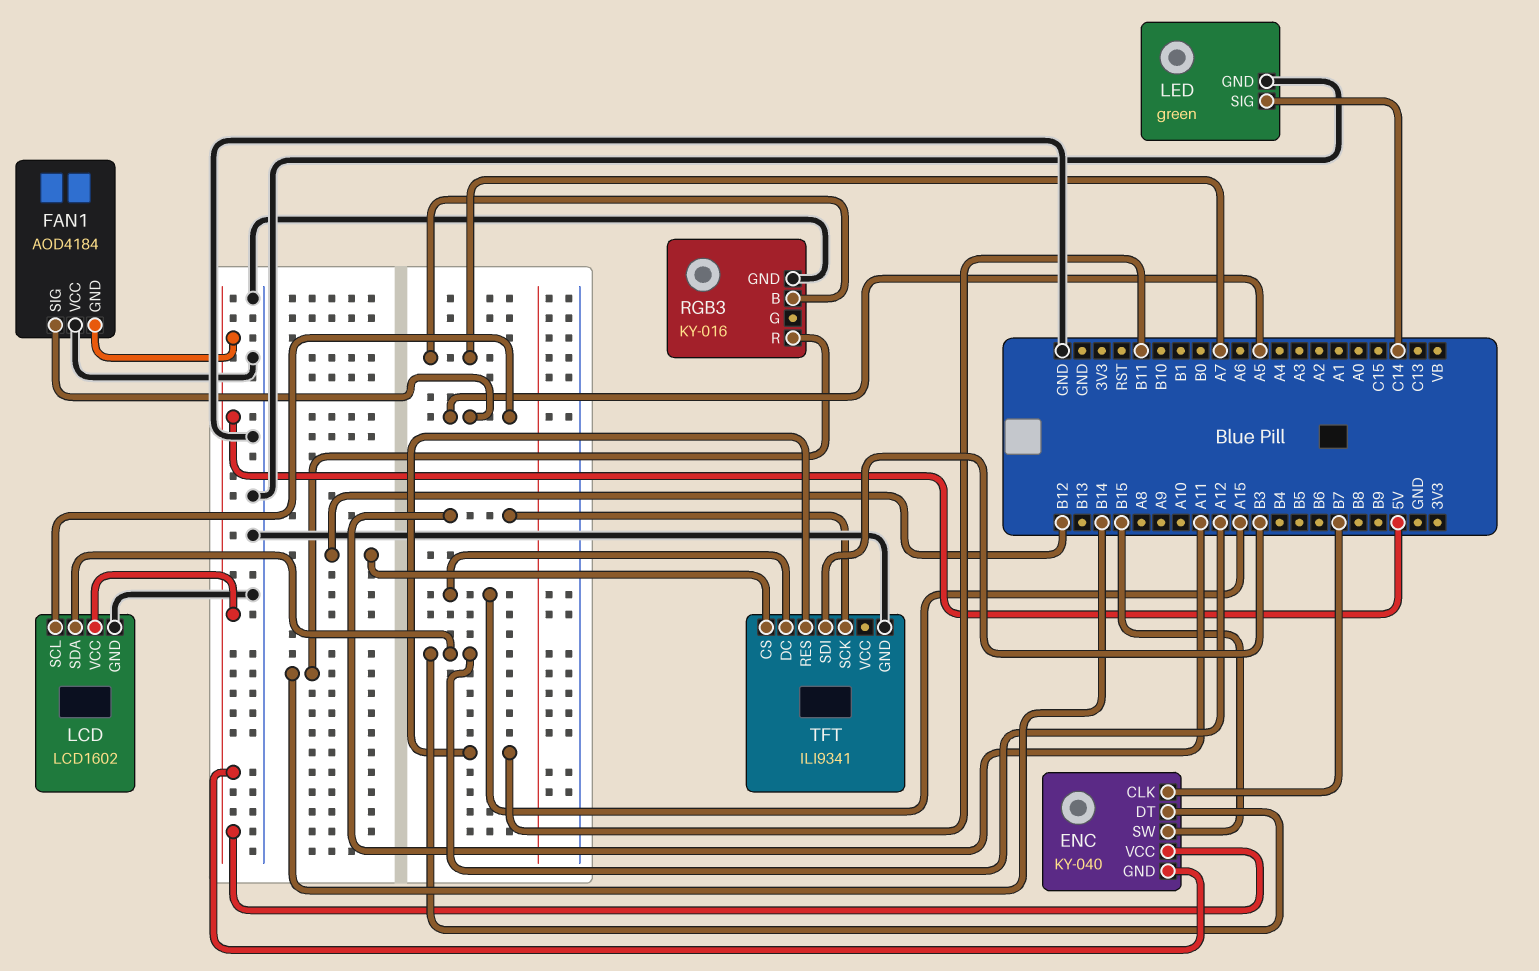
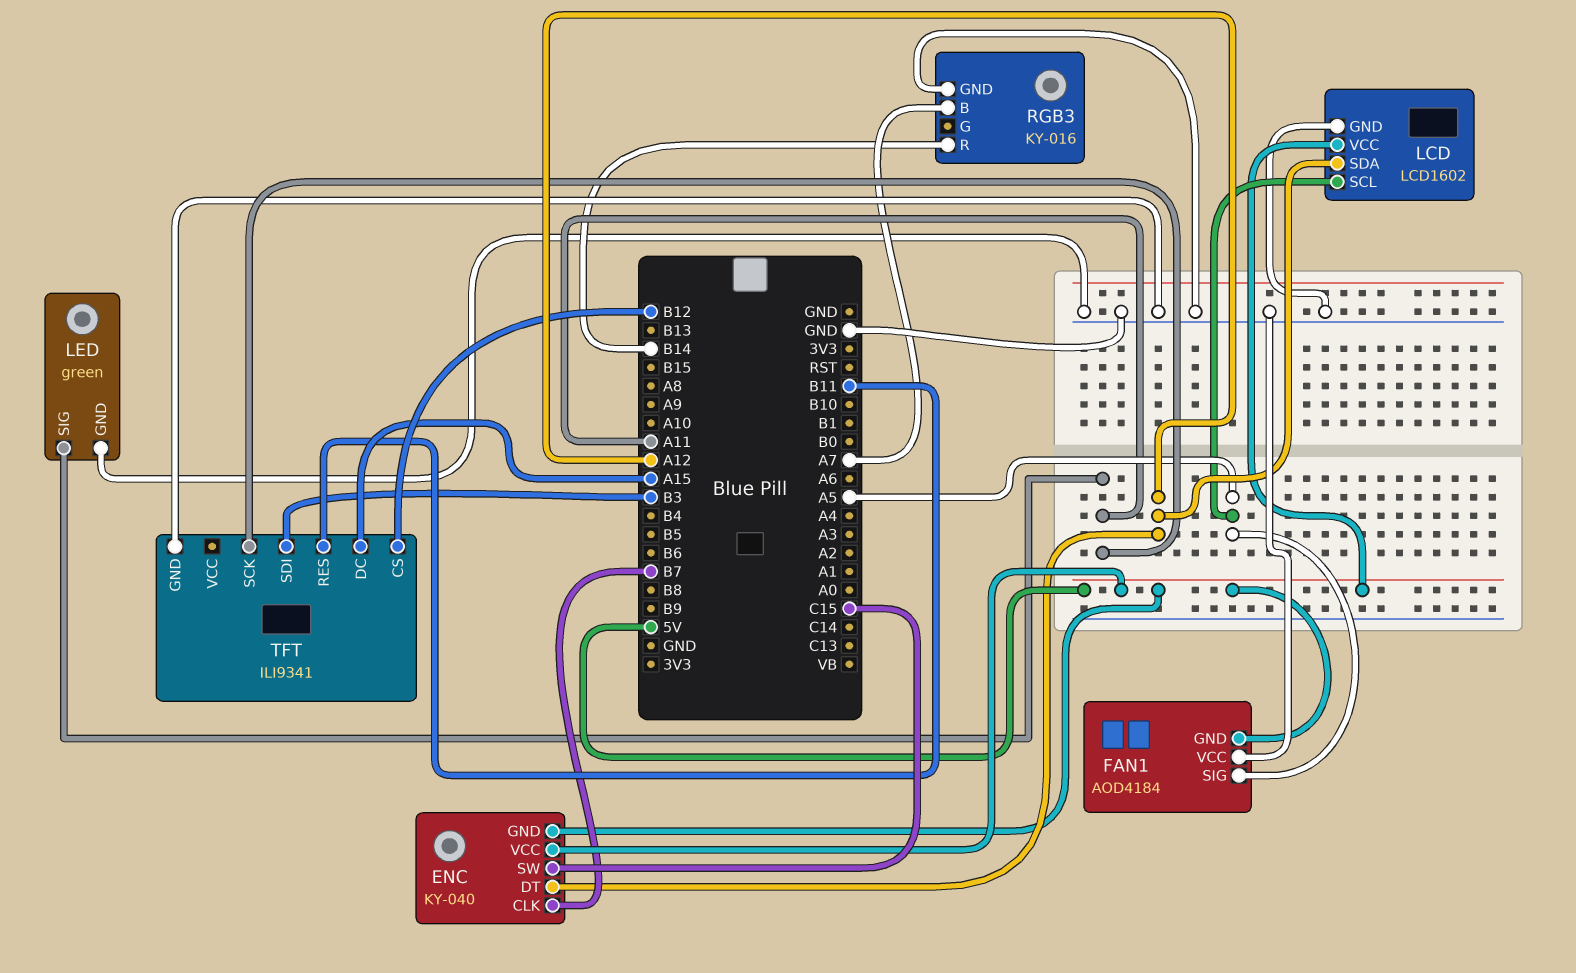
ENC pin SW: B15 -> C15
LED pin SIG: C14 -> A11

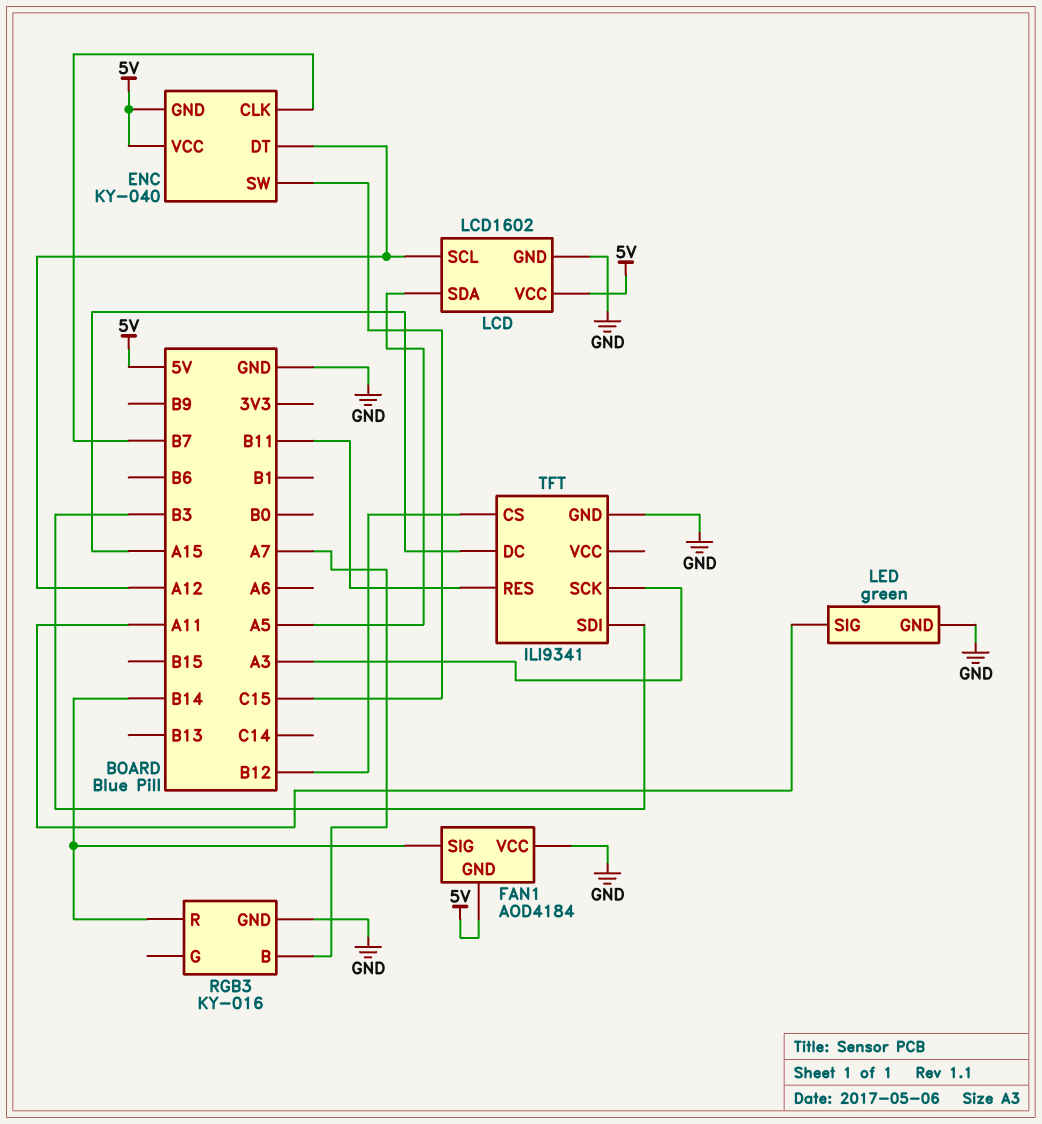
FAN1 pin SIG: A5 -> B14
LCD pin SCL: A5 -> A12
LCD pin SDA: A12 -> A5
TFT pin SCK: A11 -> A3

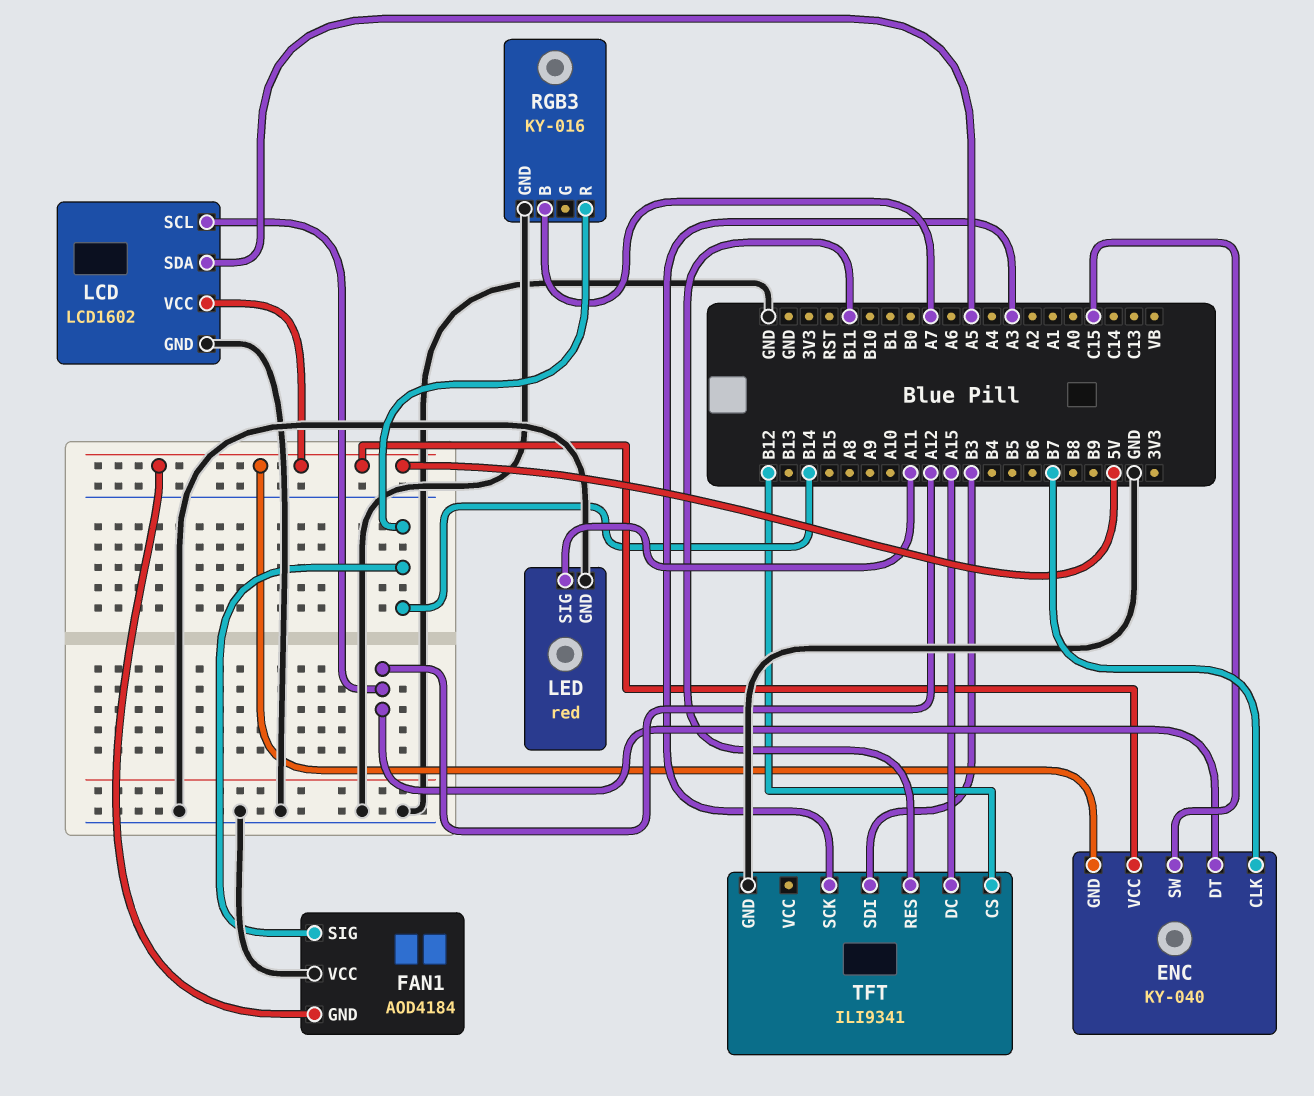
LED: green -> red

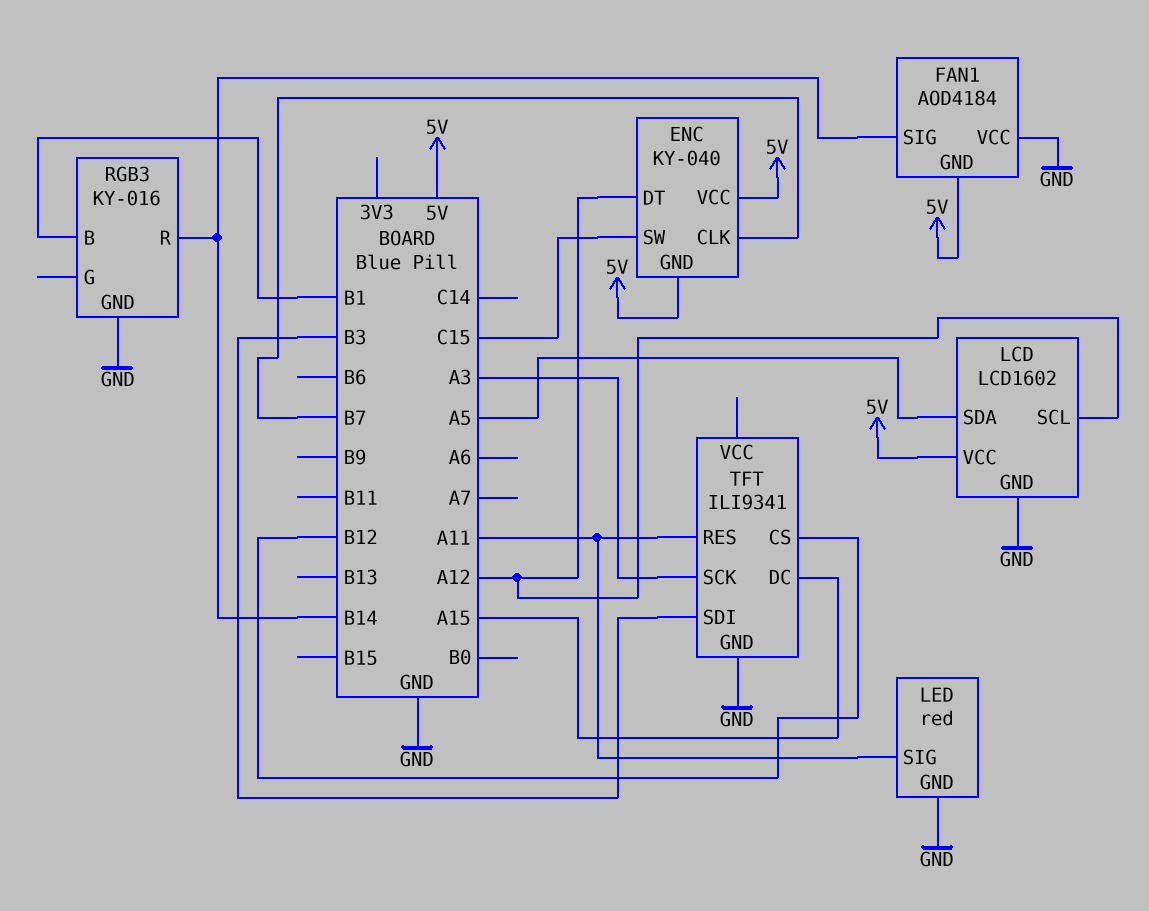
RGB3 pin B: A7 -> B1
TFT pin RES: B11 -> A11

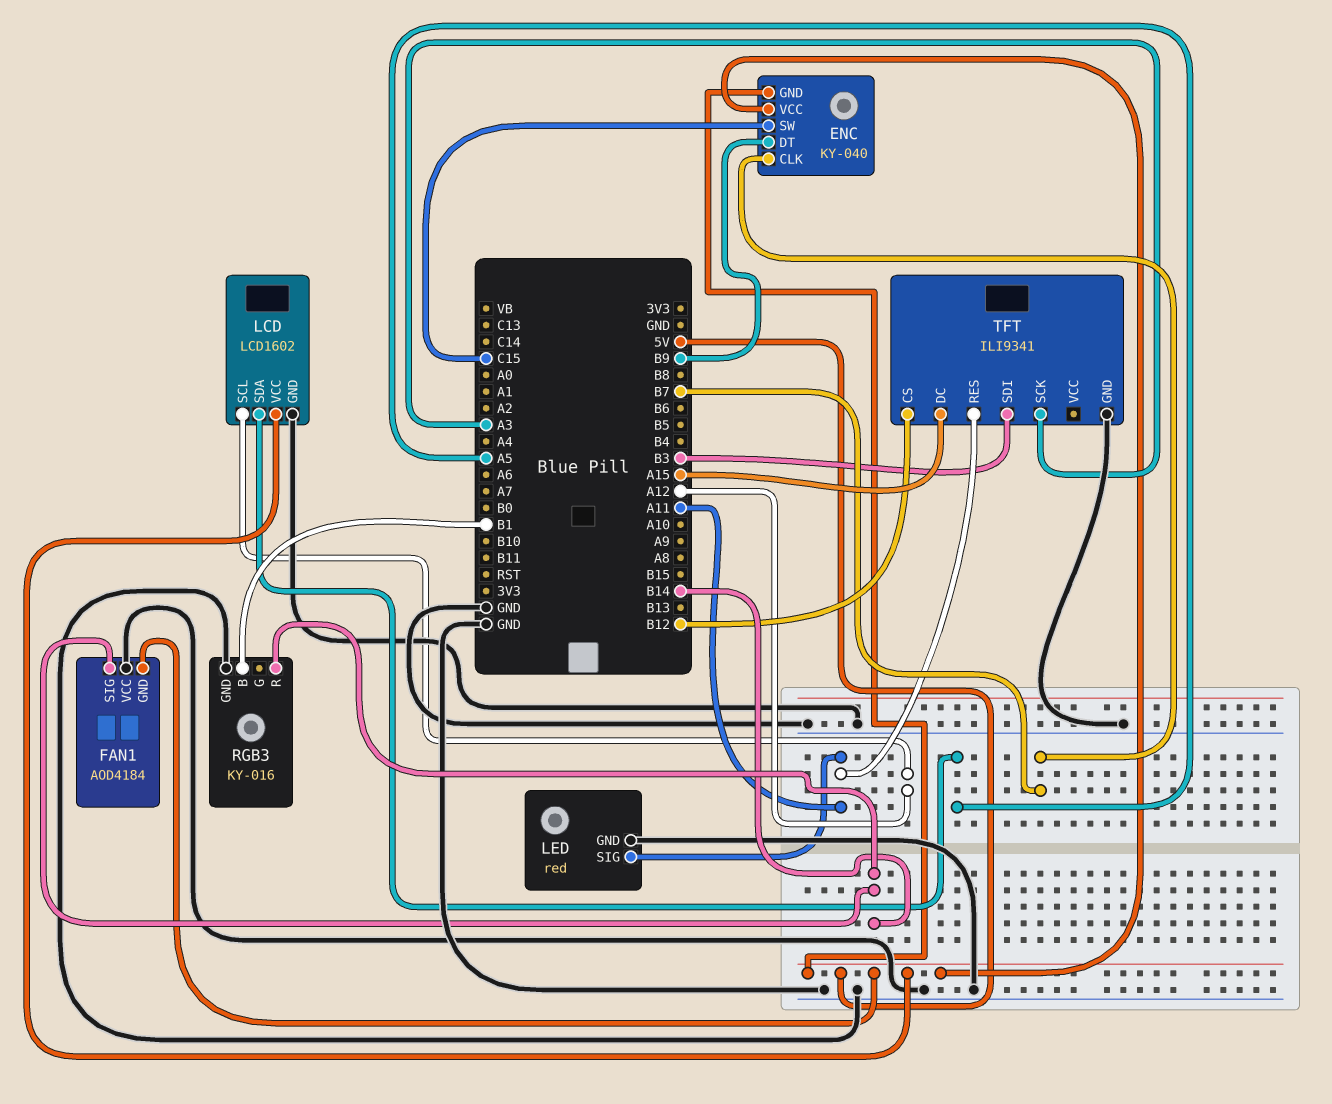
ENC pin DT: A12 -> B9

